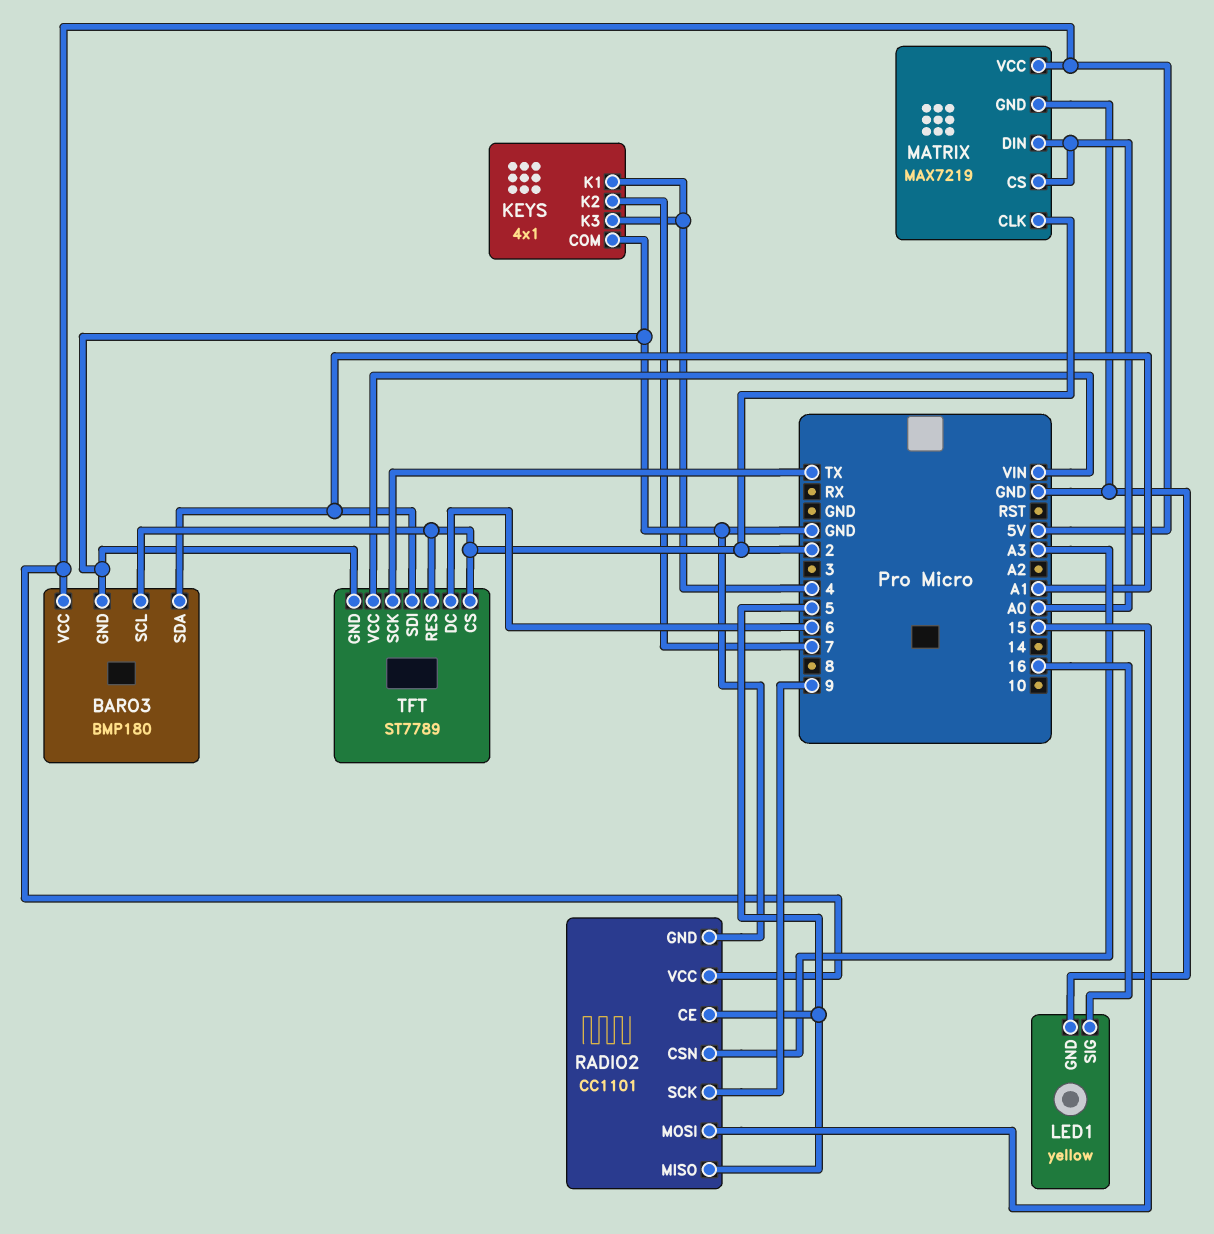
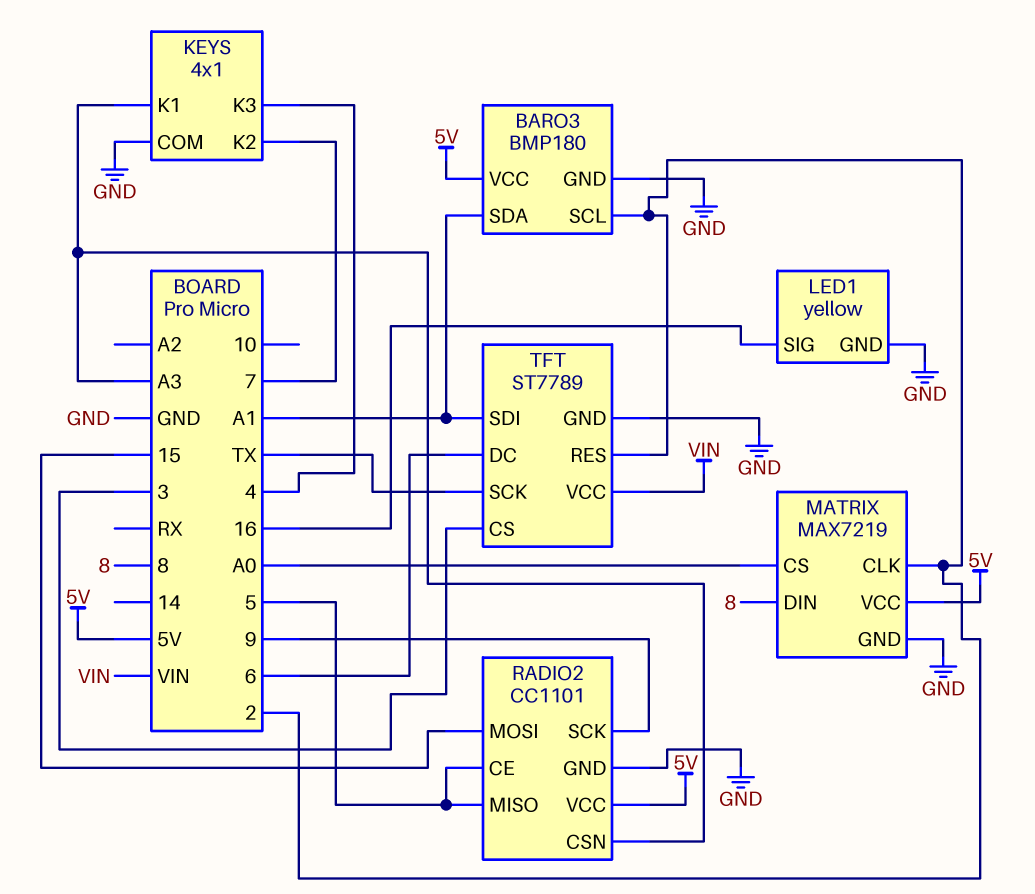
KEYS pin K1: 4 -> A3
MATRIX pin DIN: A0 -> 8
TFT pin CS: 2 -> 3

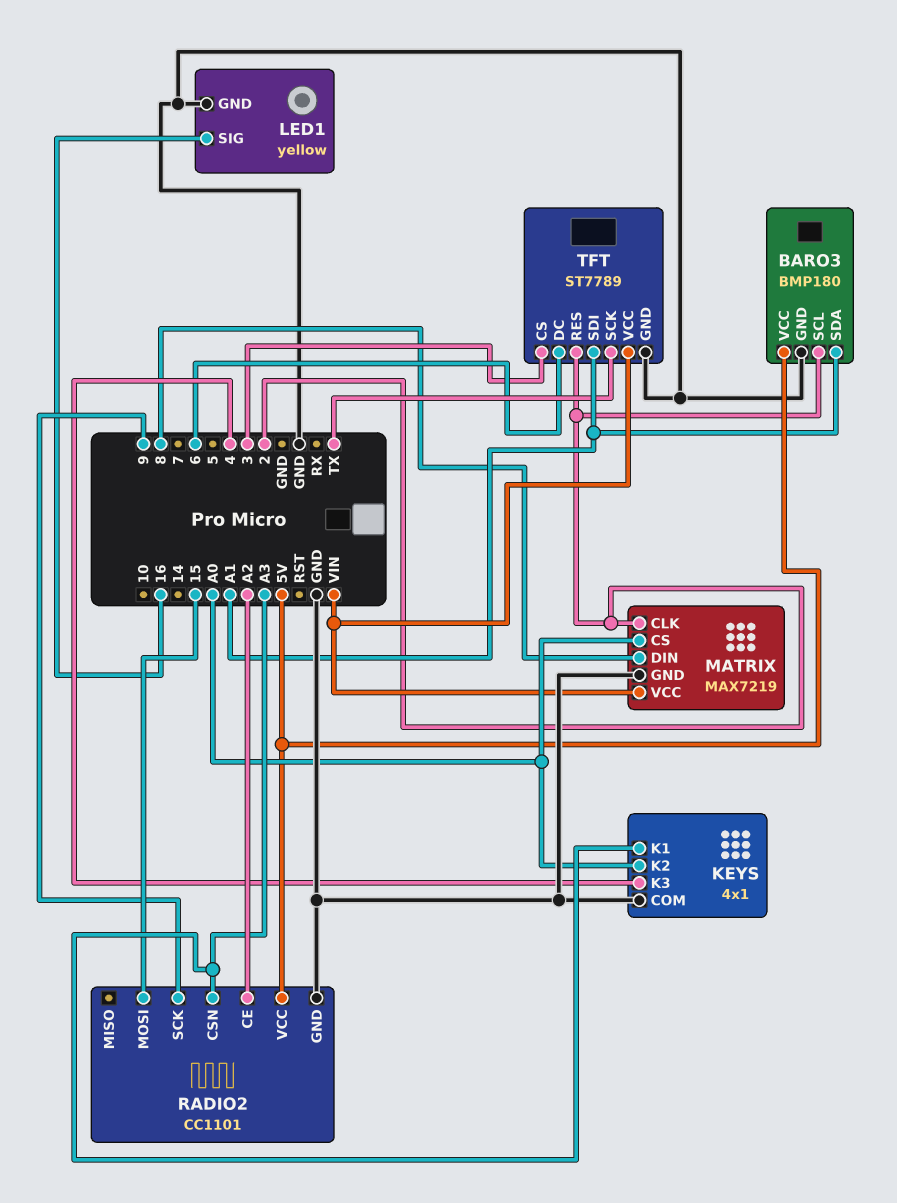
KEYS pin K2: 7 -> A0
MATRIX pin VCC: 5V -> VIN
RADIO2 pin CE: 5 -> A2
RADIO2 pin MISO: 5 -> none

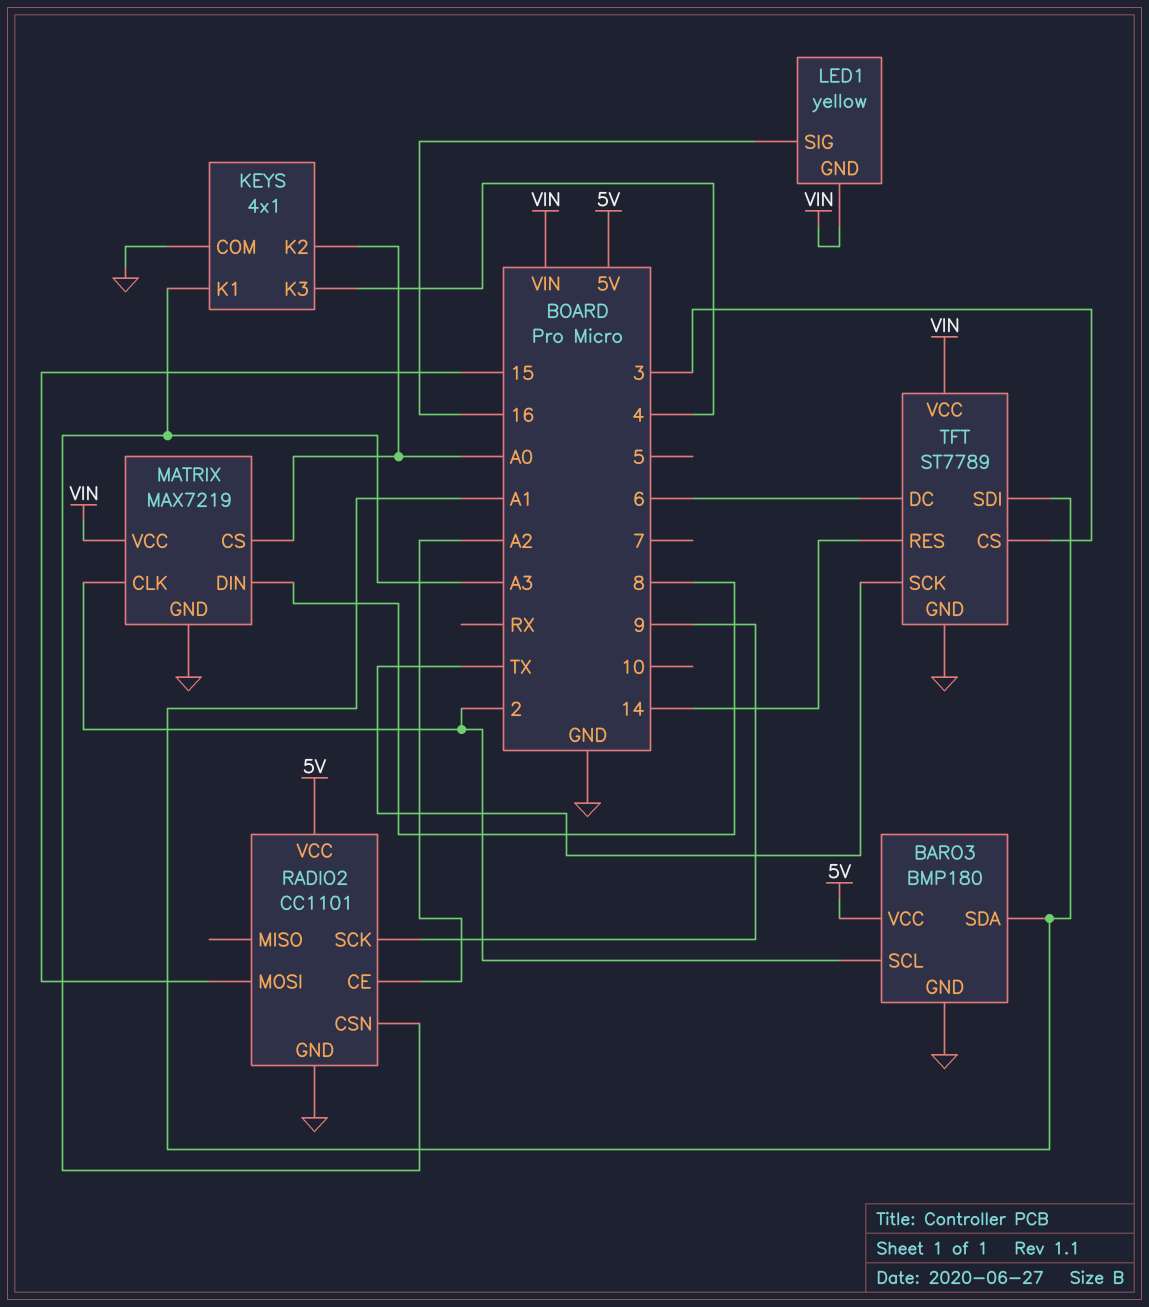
LED1 pin GND: GND -> VIN
TFT pin RES: 2 -> 14

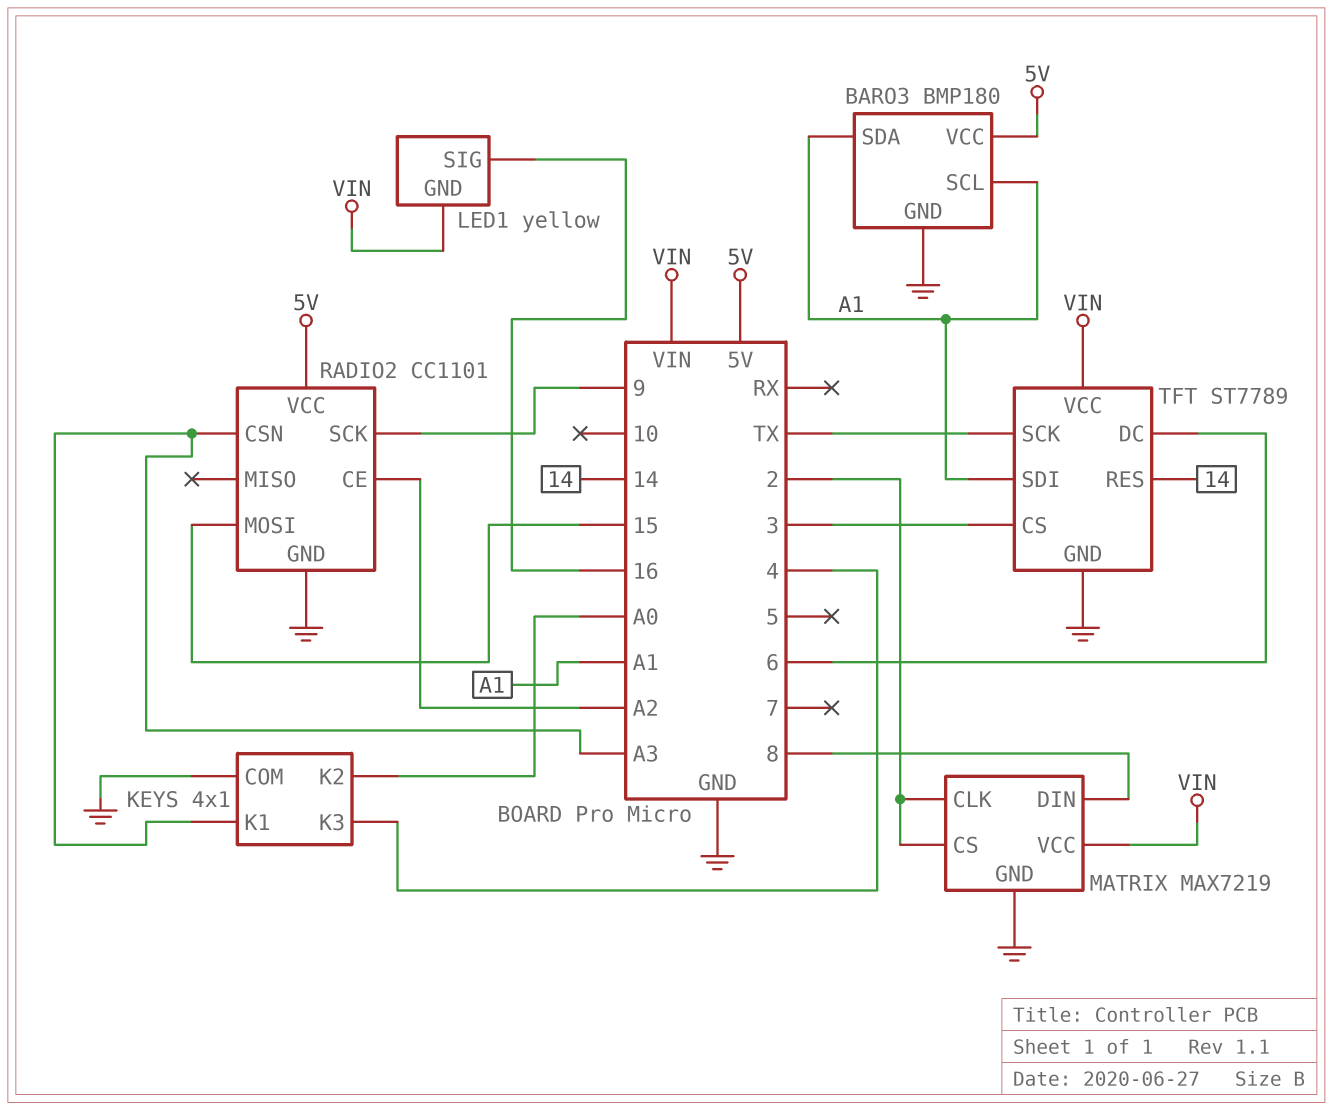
BARO3 pin SCL: 2 -> A1
MATRIX pin CS: A0 -> 2

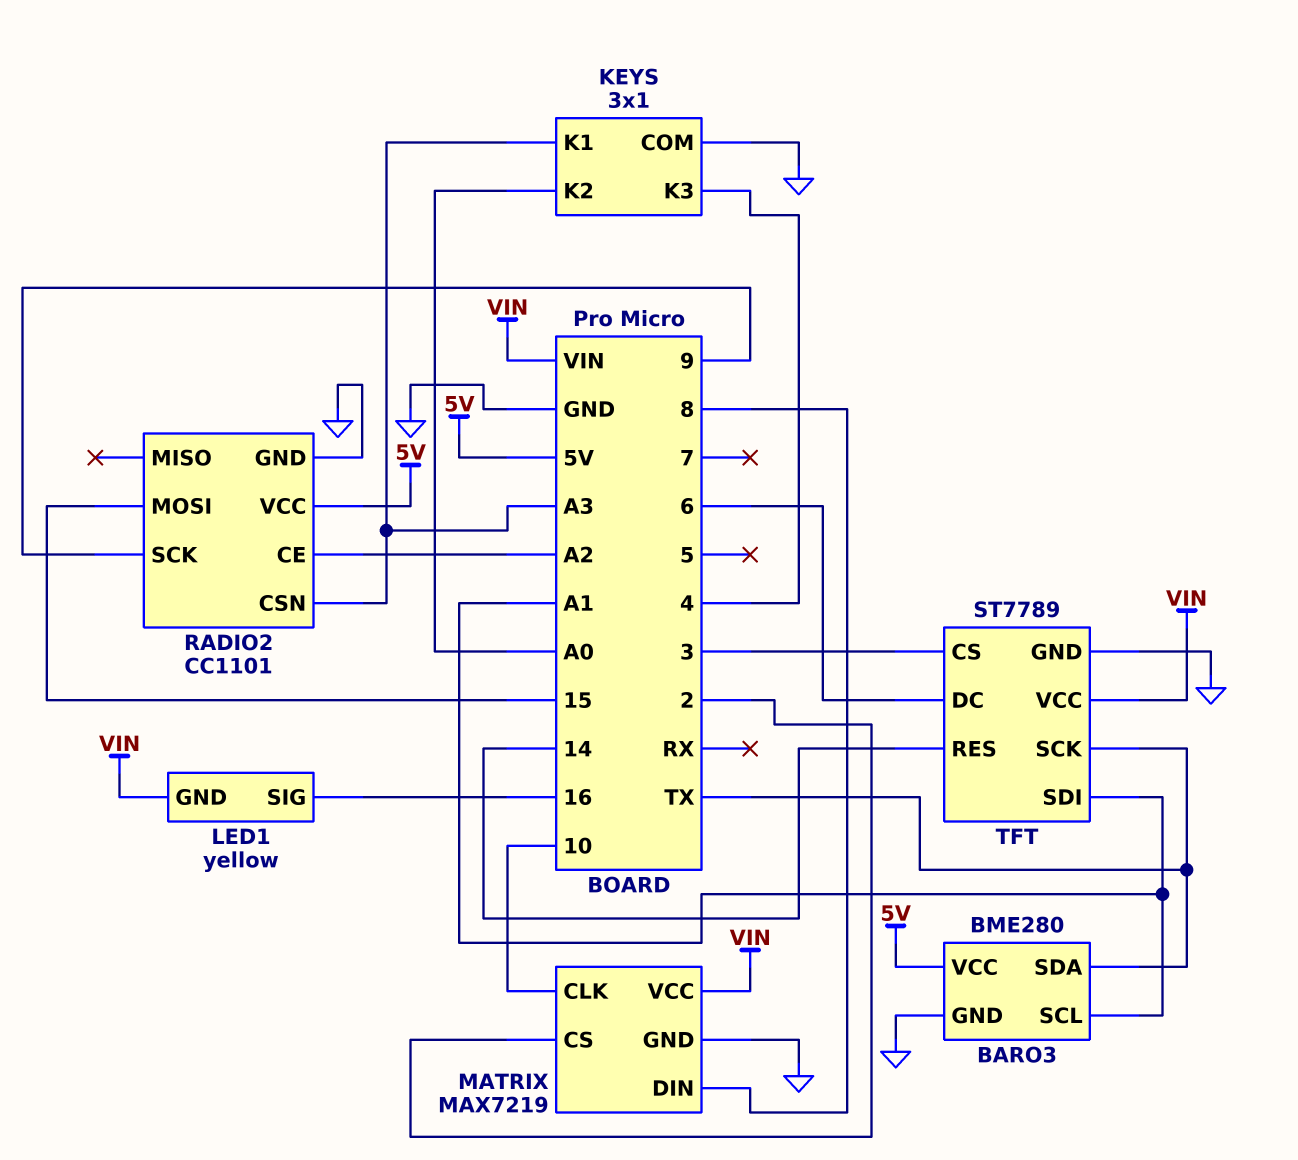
BARO3: BMP180 -> BME280
BARO3 pin SDA: A1 -> TX
KEYS: 4x1 -> 3x1
MATRIX pin CLK: 2 -> 10

